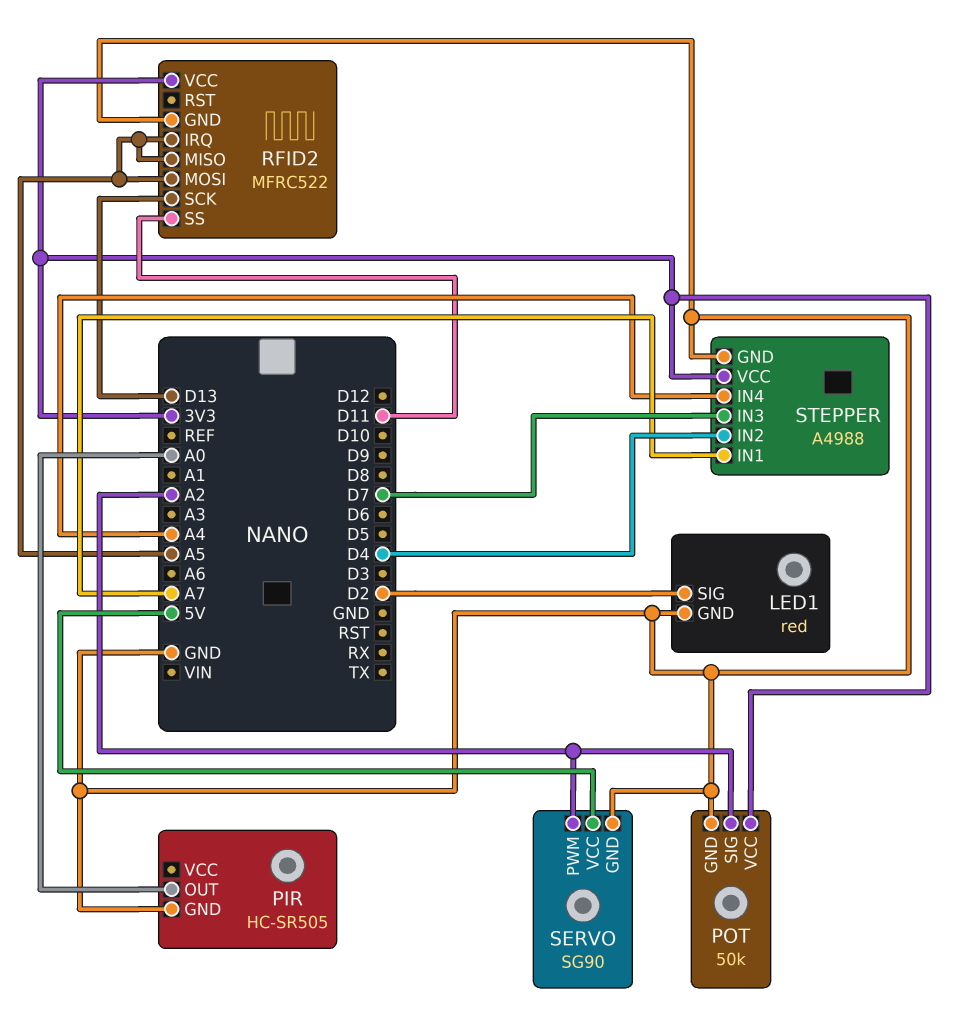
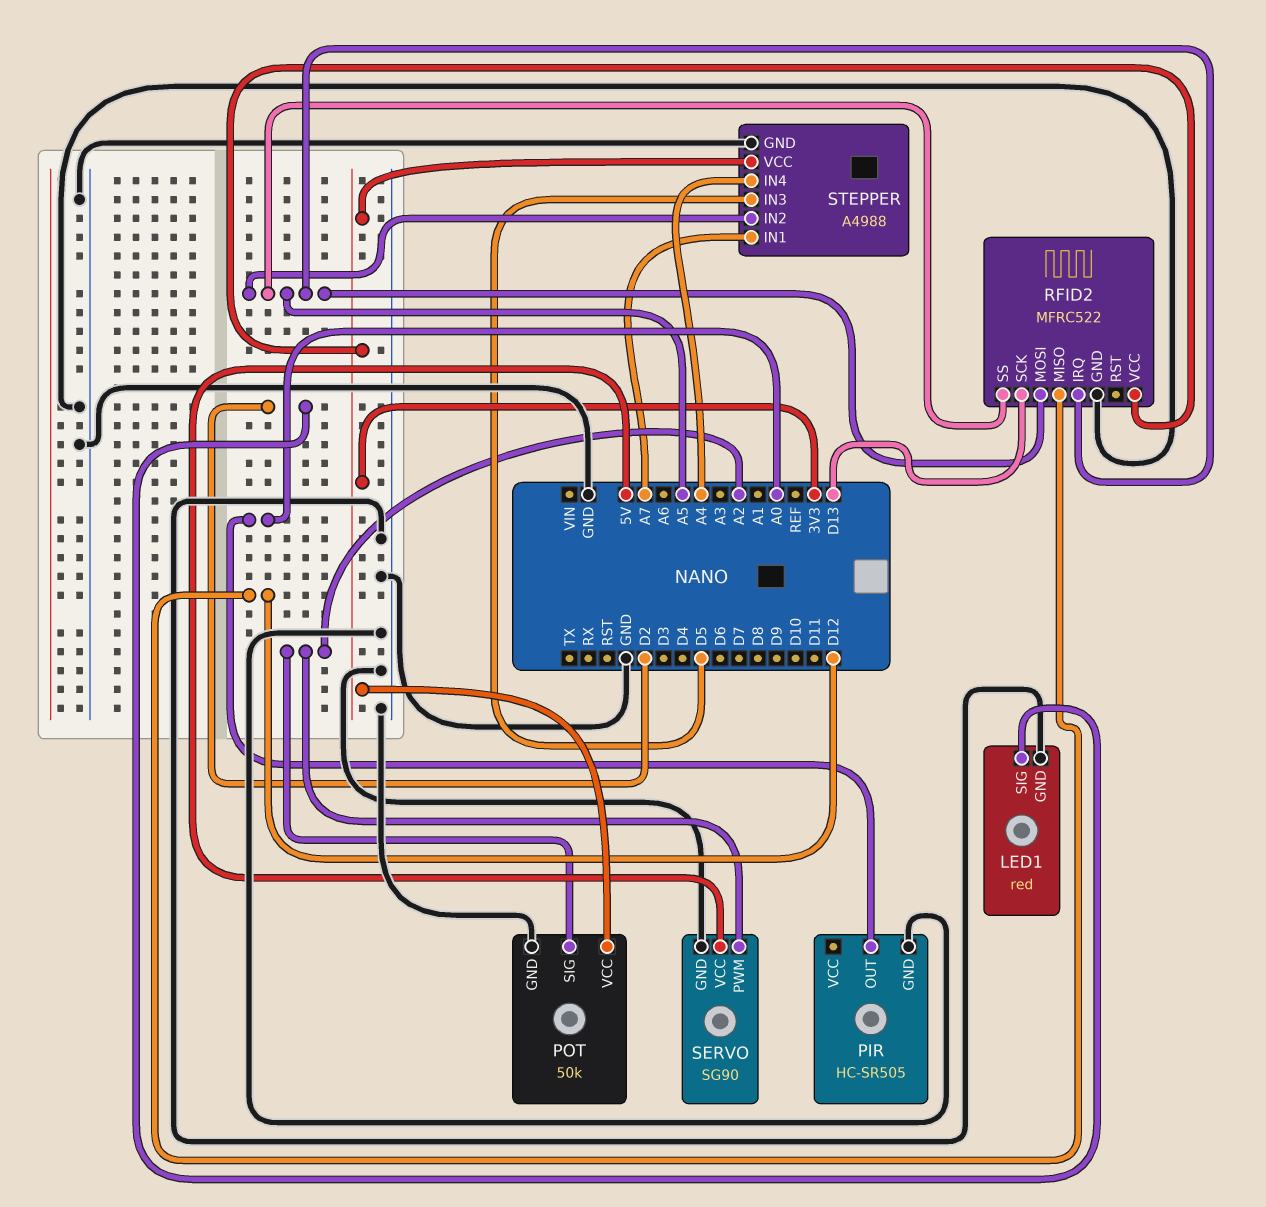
RFID2 pin MISO: A5 -> D12
RFID2 pin SS: D11 -> A5
STEPPER pin IN2: D4 -> A5
STEPPER pin IN3: D7 -> D5

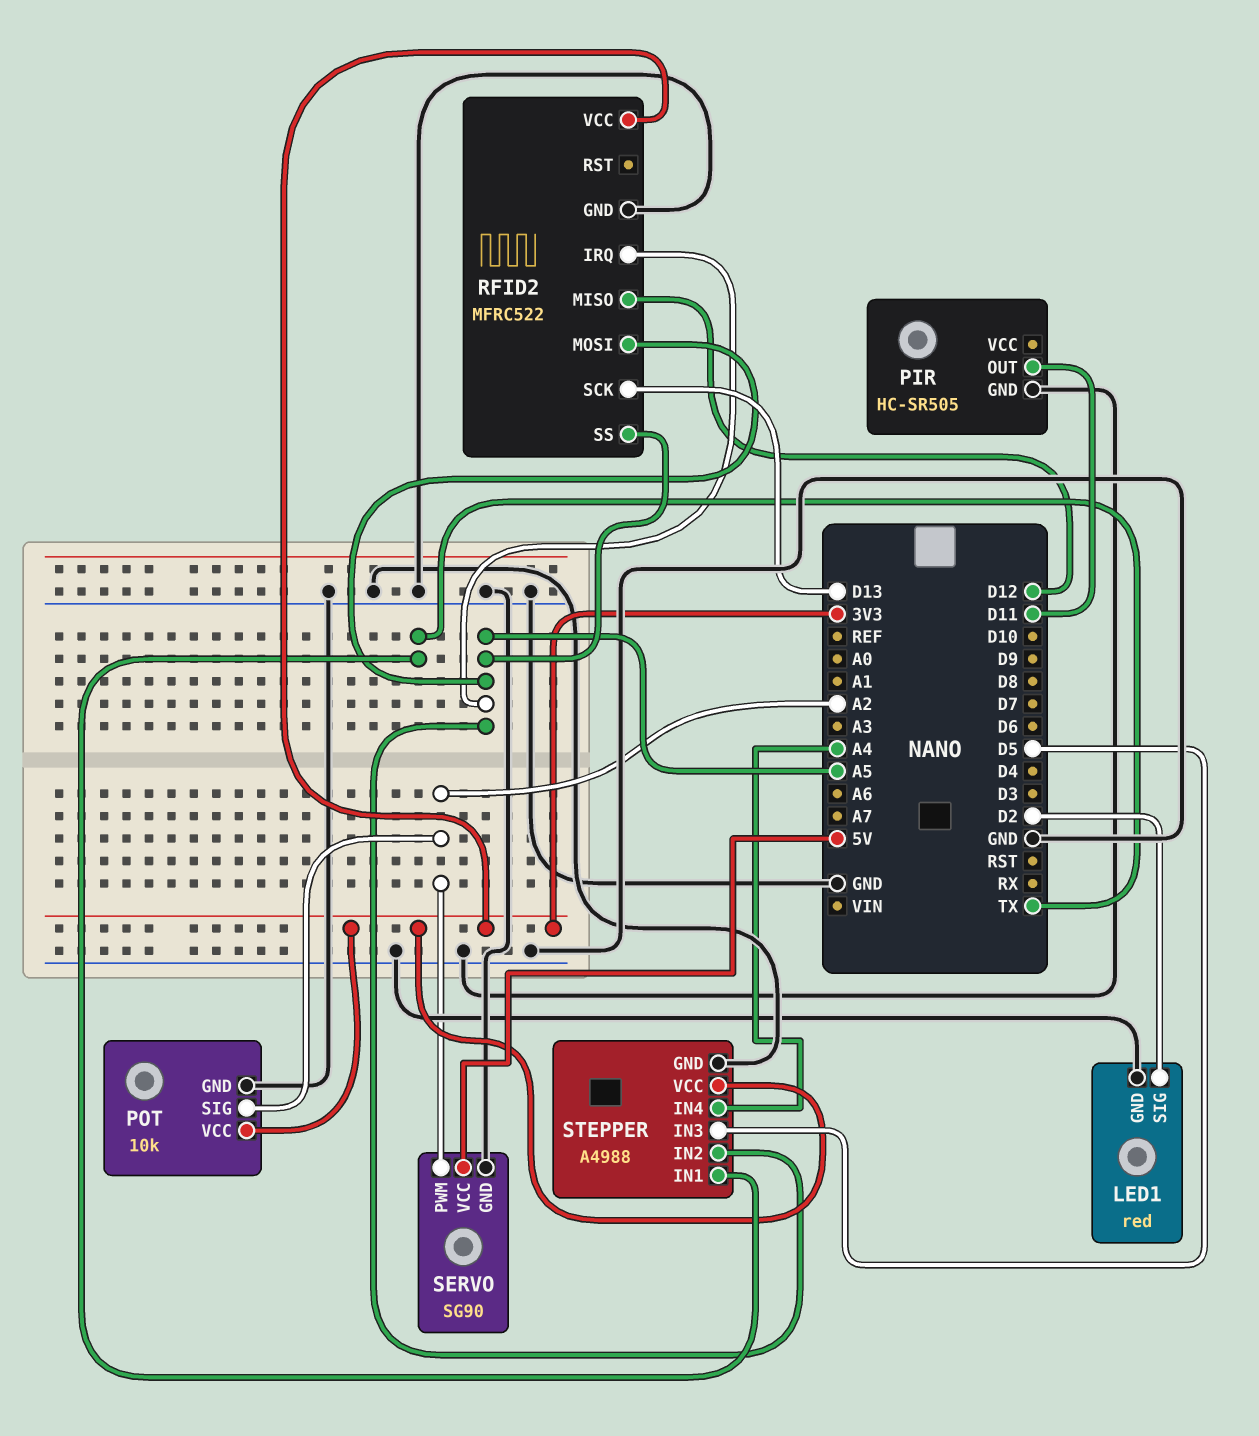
PIR pin OUT: A0 -> D11
POT: 50k -> 10k
STEPPER pin IN1: A7 -> TX

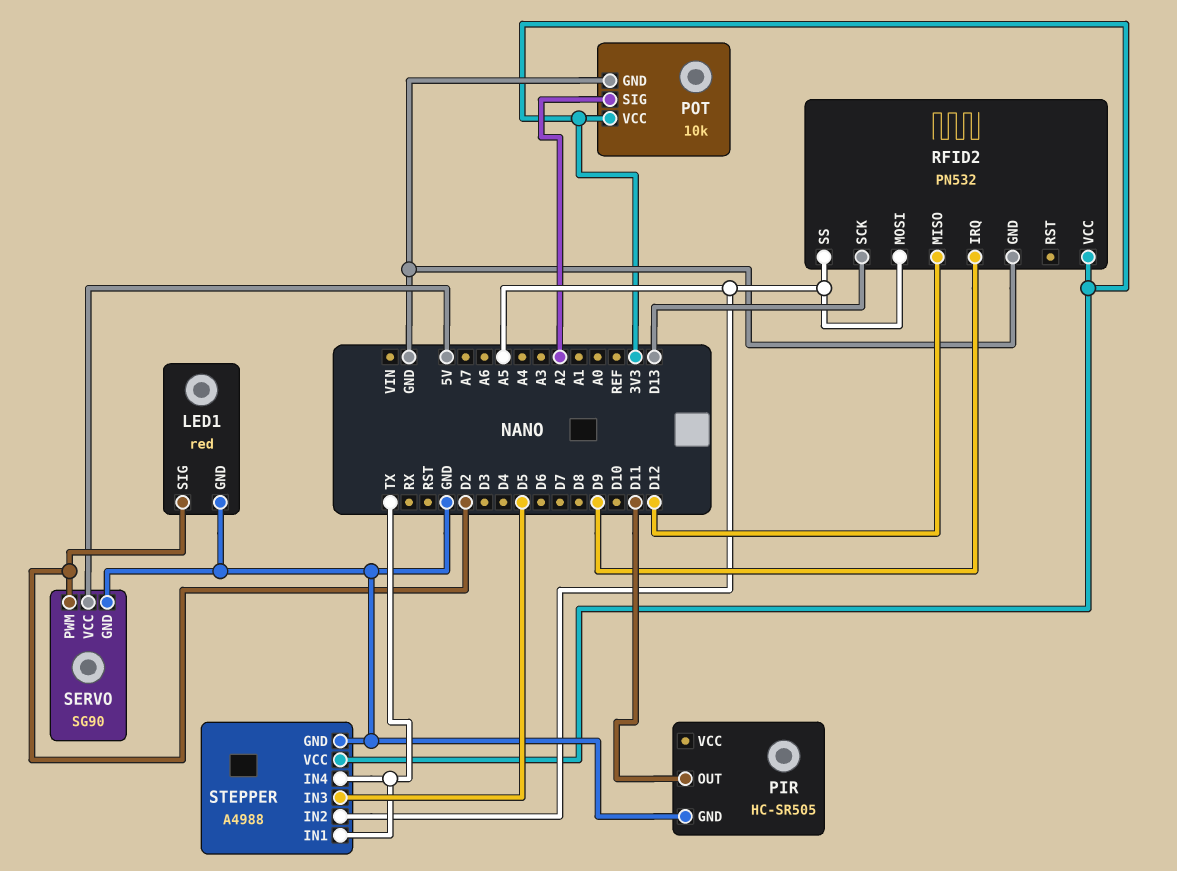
RFID2: MFRC522 -> PN532
RFID2 pin IRQ: A5 -> D9
SERVO pin PWM: A2 -> D2
STEPPER pin IN4: A4 -> TX

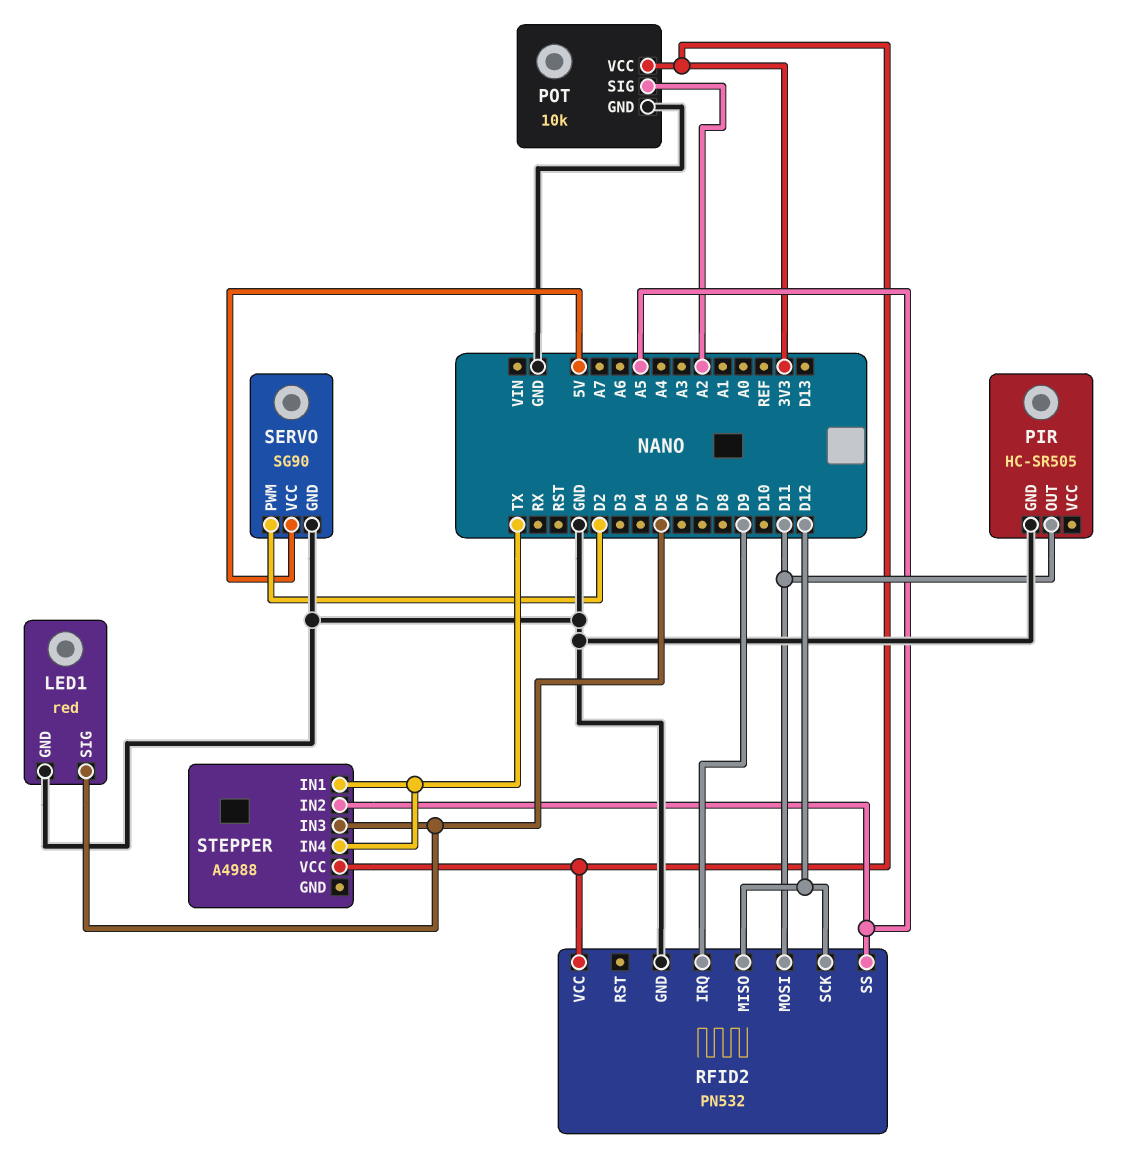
LED1 pin SIG: D2 -> D5
RFID2 pin MOSI: A5 -> D11
RFID2 pin SCK: D13 -> D12
STEPPER pin GND: GND -> none

